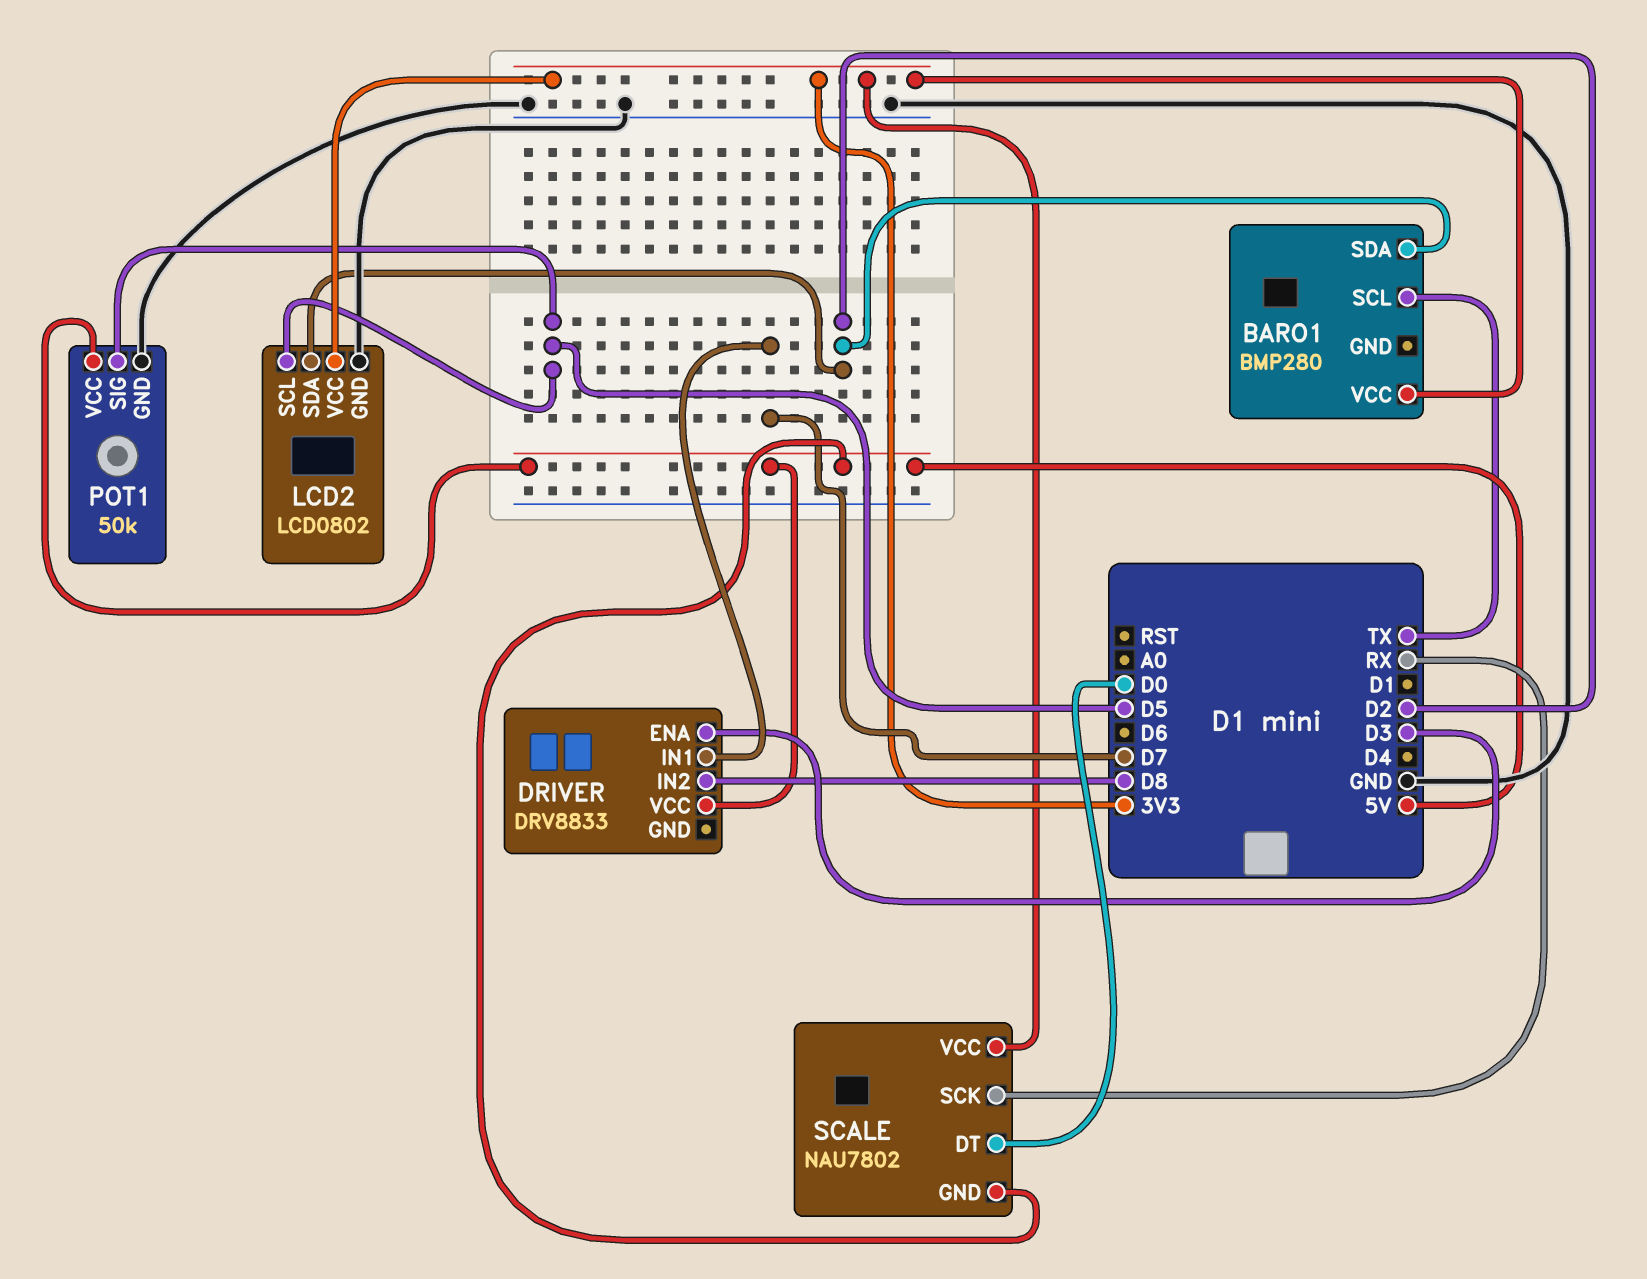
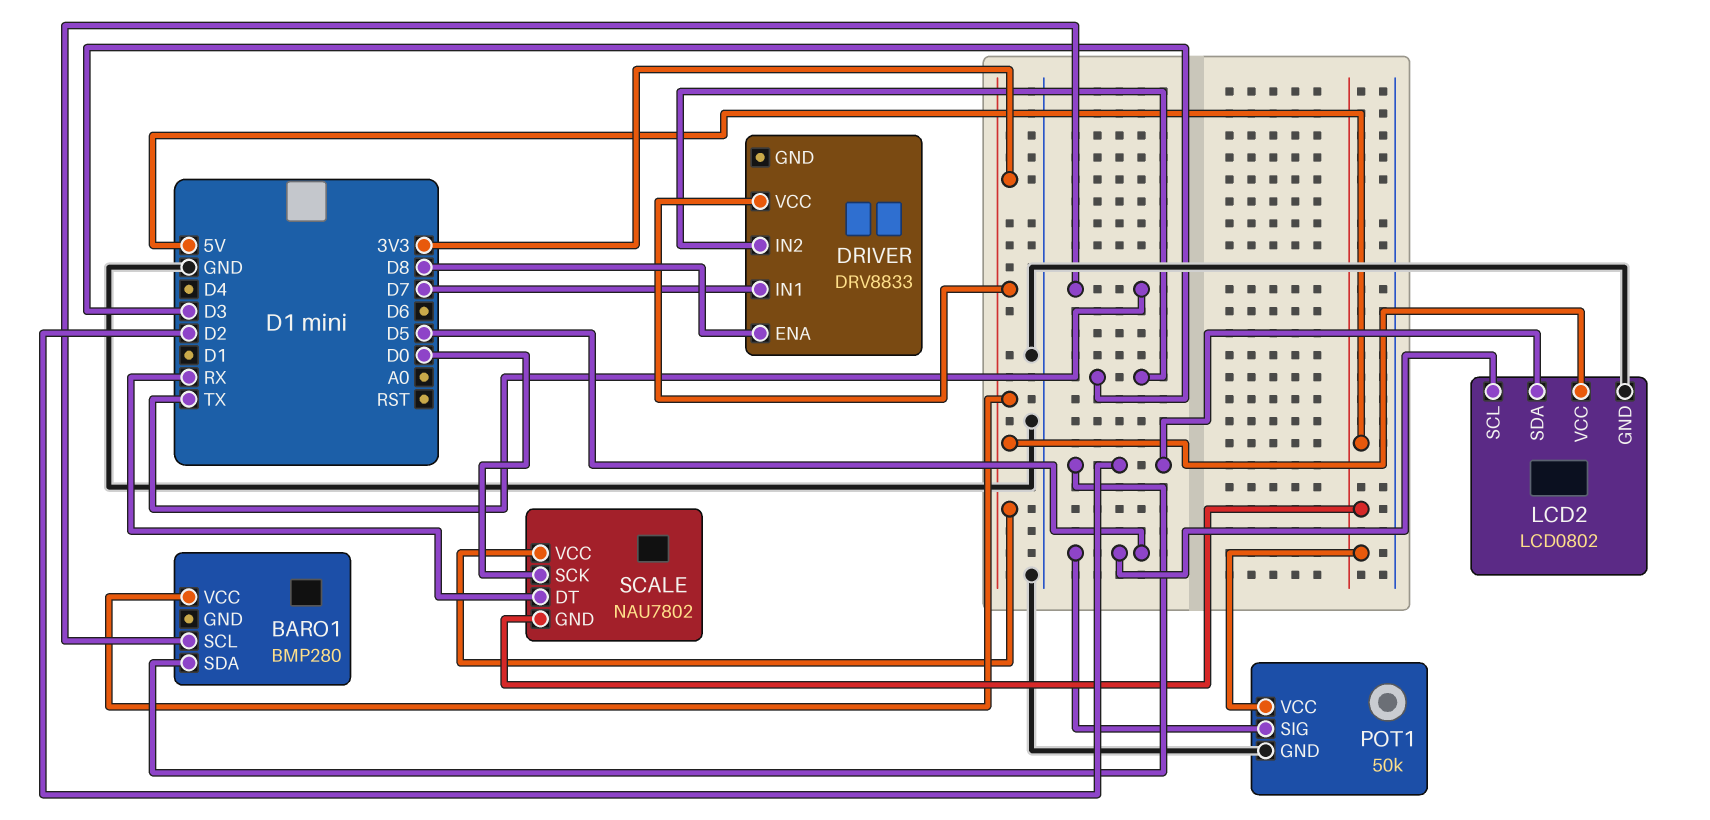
DRIVER pin ENA: D3 -> D8
DRIVER pin IN2: D8 -> D3
DRIVER pin VCC: 5V -> 3V3
SCALE pin DT: D0 -> RX
SCALE pin SCK: RX -> D0

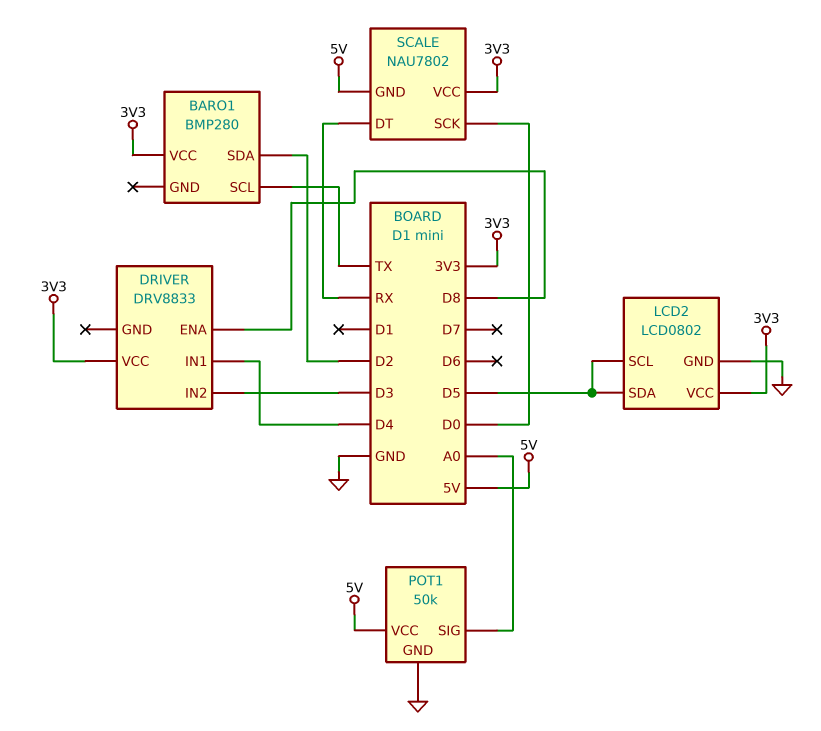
DRIVER pin IN1: D7 -> D4
LCD2 pin SDA: D2 -> D5
POT1 pin SIG: D5 -> A0

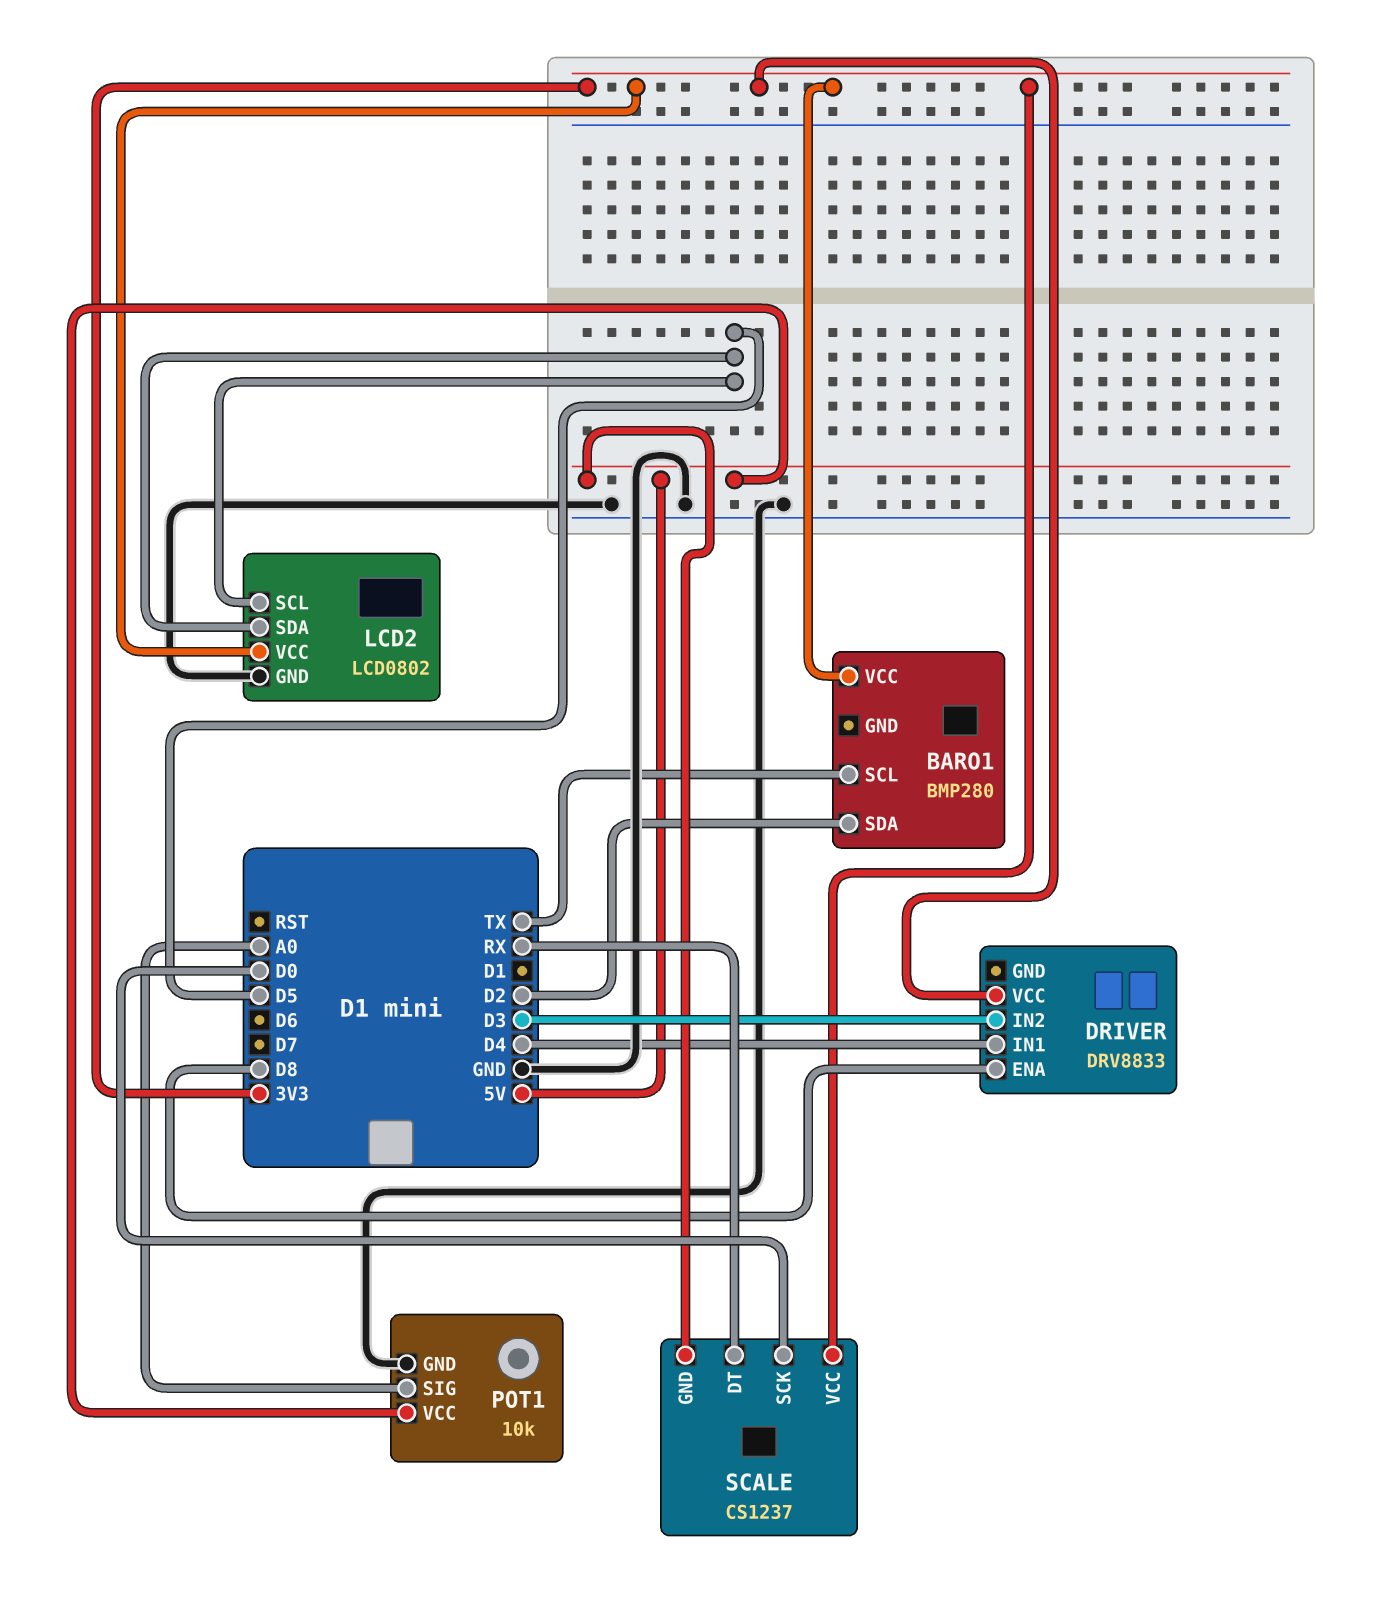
POT1: 50k -> 10k
SCALE: NAU7802 -> CS1237

